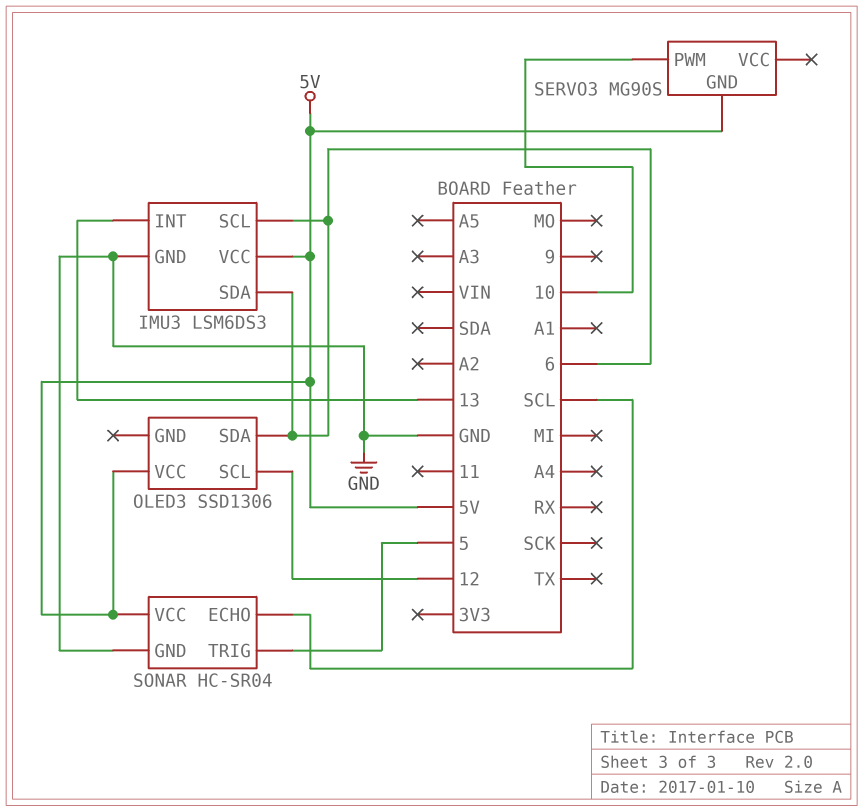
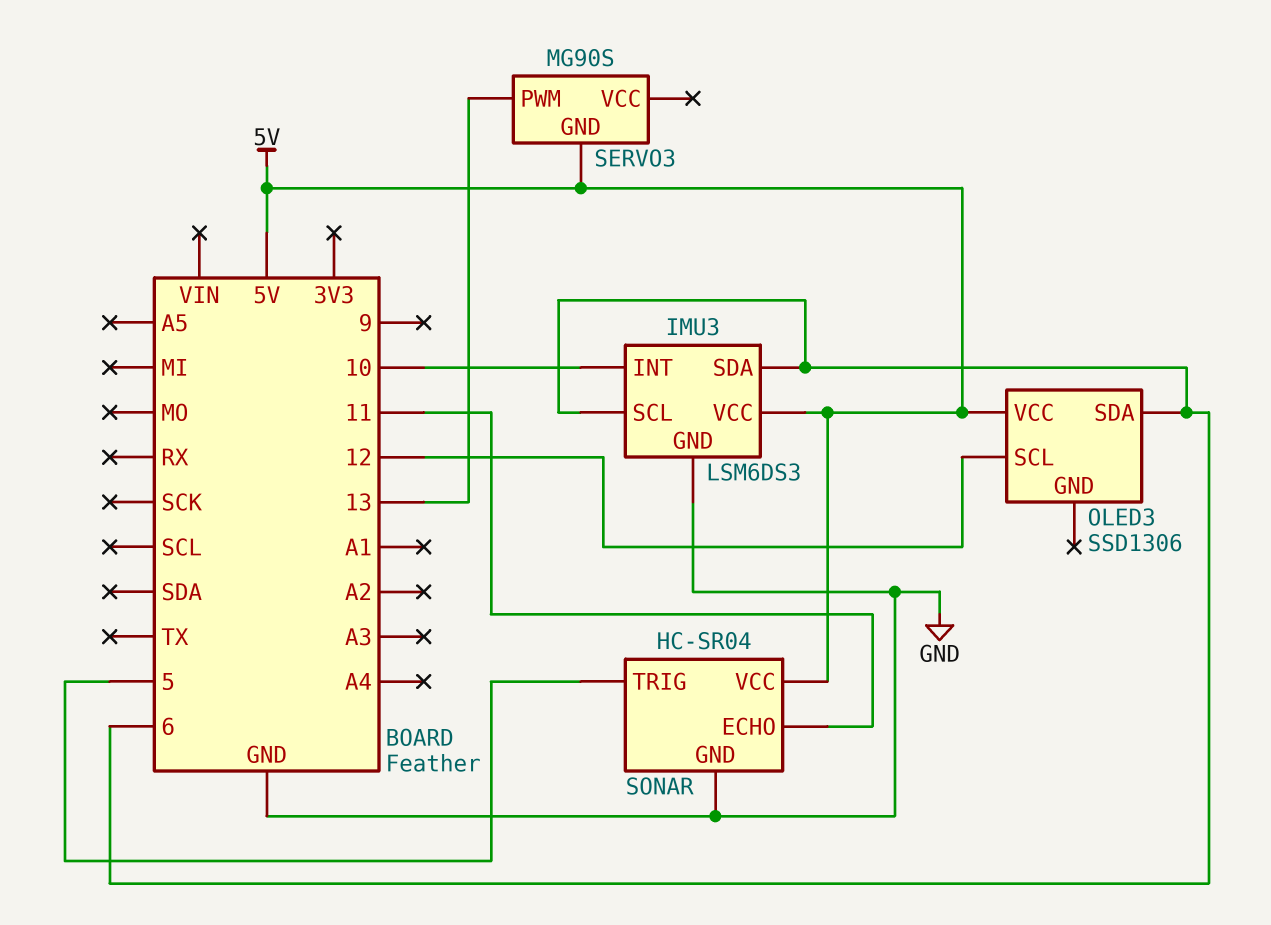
IMU3 pin INT: 13 -> 10
SERVO3 pin PWM: 10 -> 13
SONAR pin ECHO: SCL -> 11

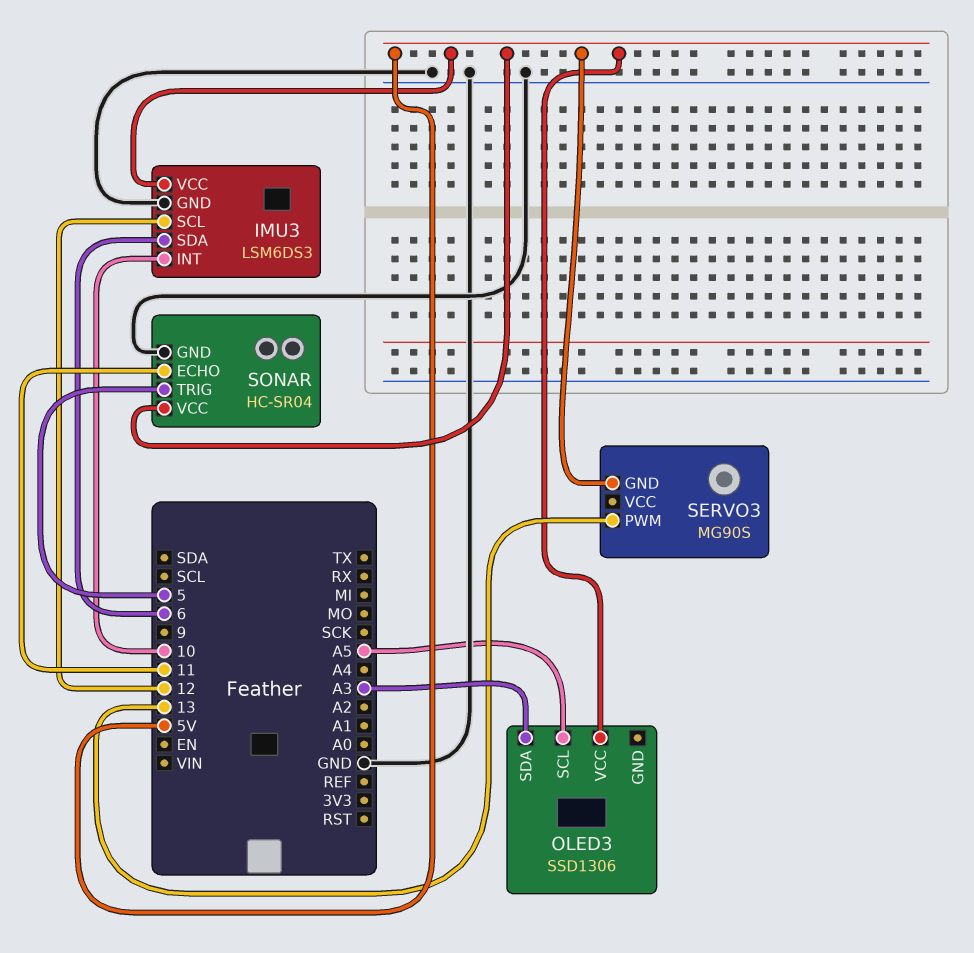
IMU3 pin SCL: 6 -> 12
OLED3 pin SCL: 12 -> A5
OLED3 pin SDA: 6 -> A3

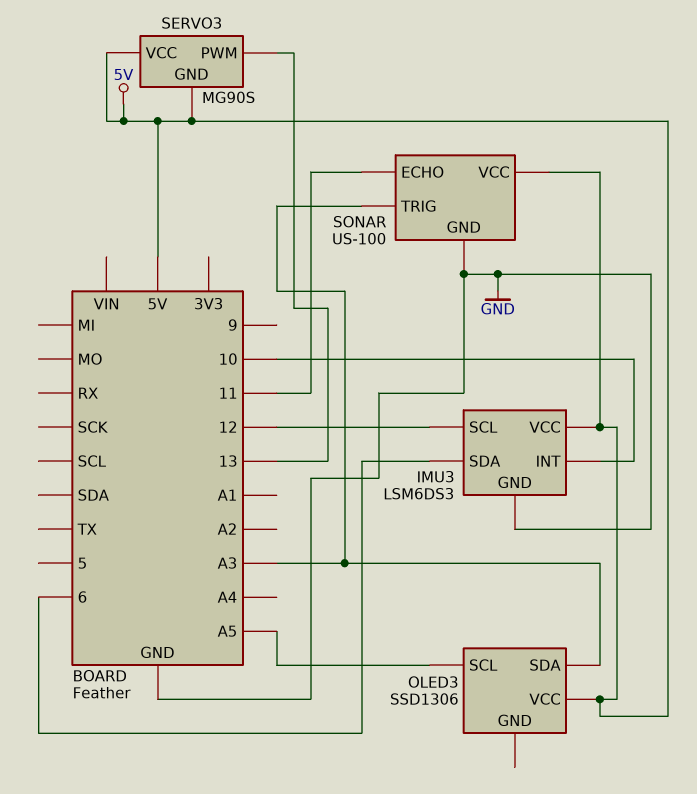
SERVO3 pin VCC: none -> 5V
SONAR: HC-SR04 -> US-100
SONAR pin TRIG: 5 -> A3

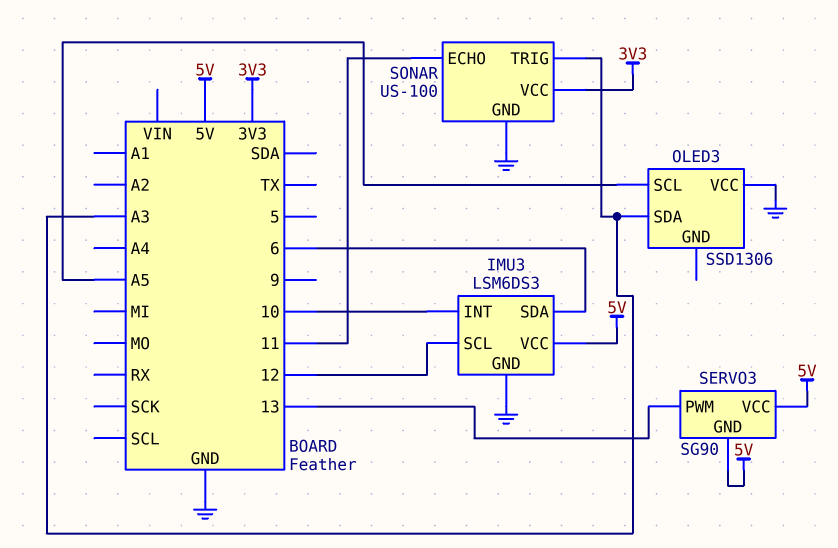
OLED3 pin VCC: 5V -> GND
SERVO3: MG90S -> SG90
SONAR pin VCC: 5V -> 3V3

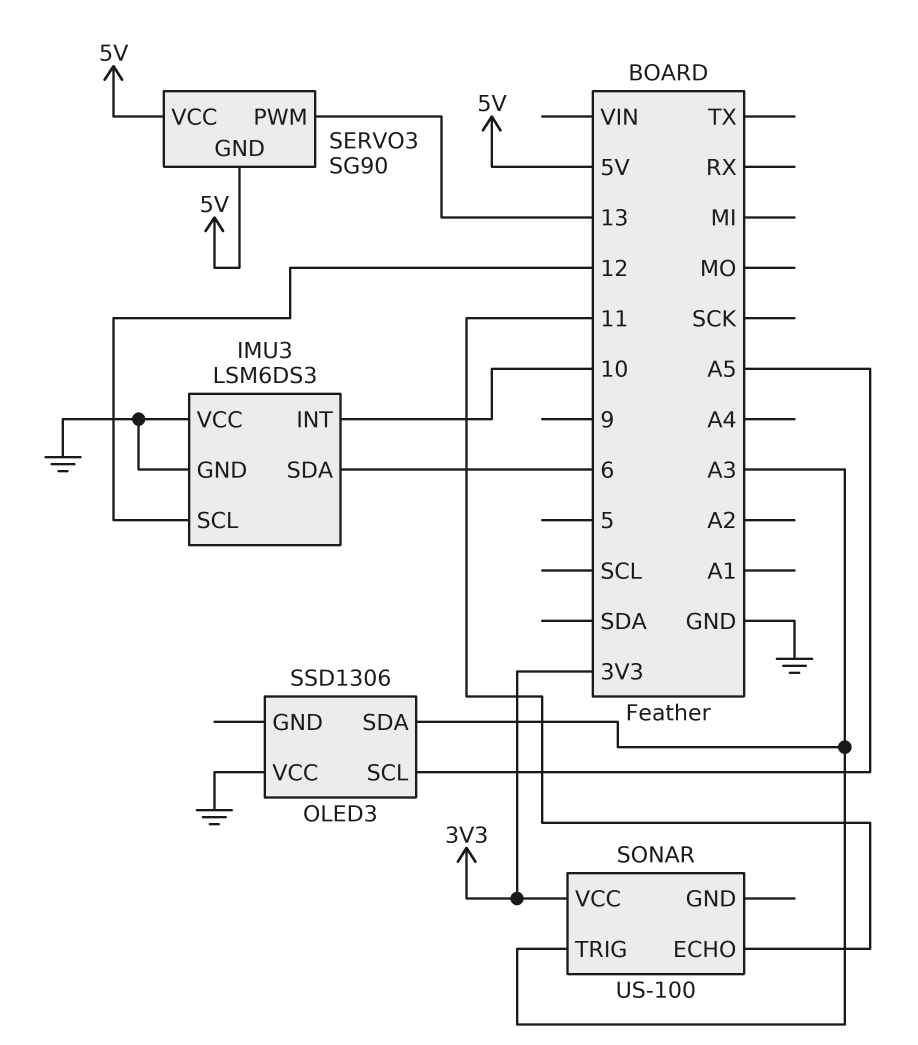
IMU3 pin VCC: 5V -> GND
SONAR pin GND: GND -> none

